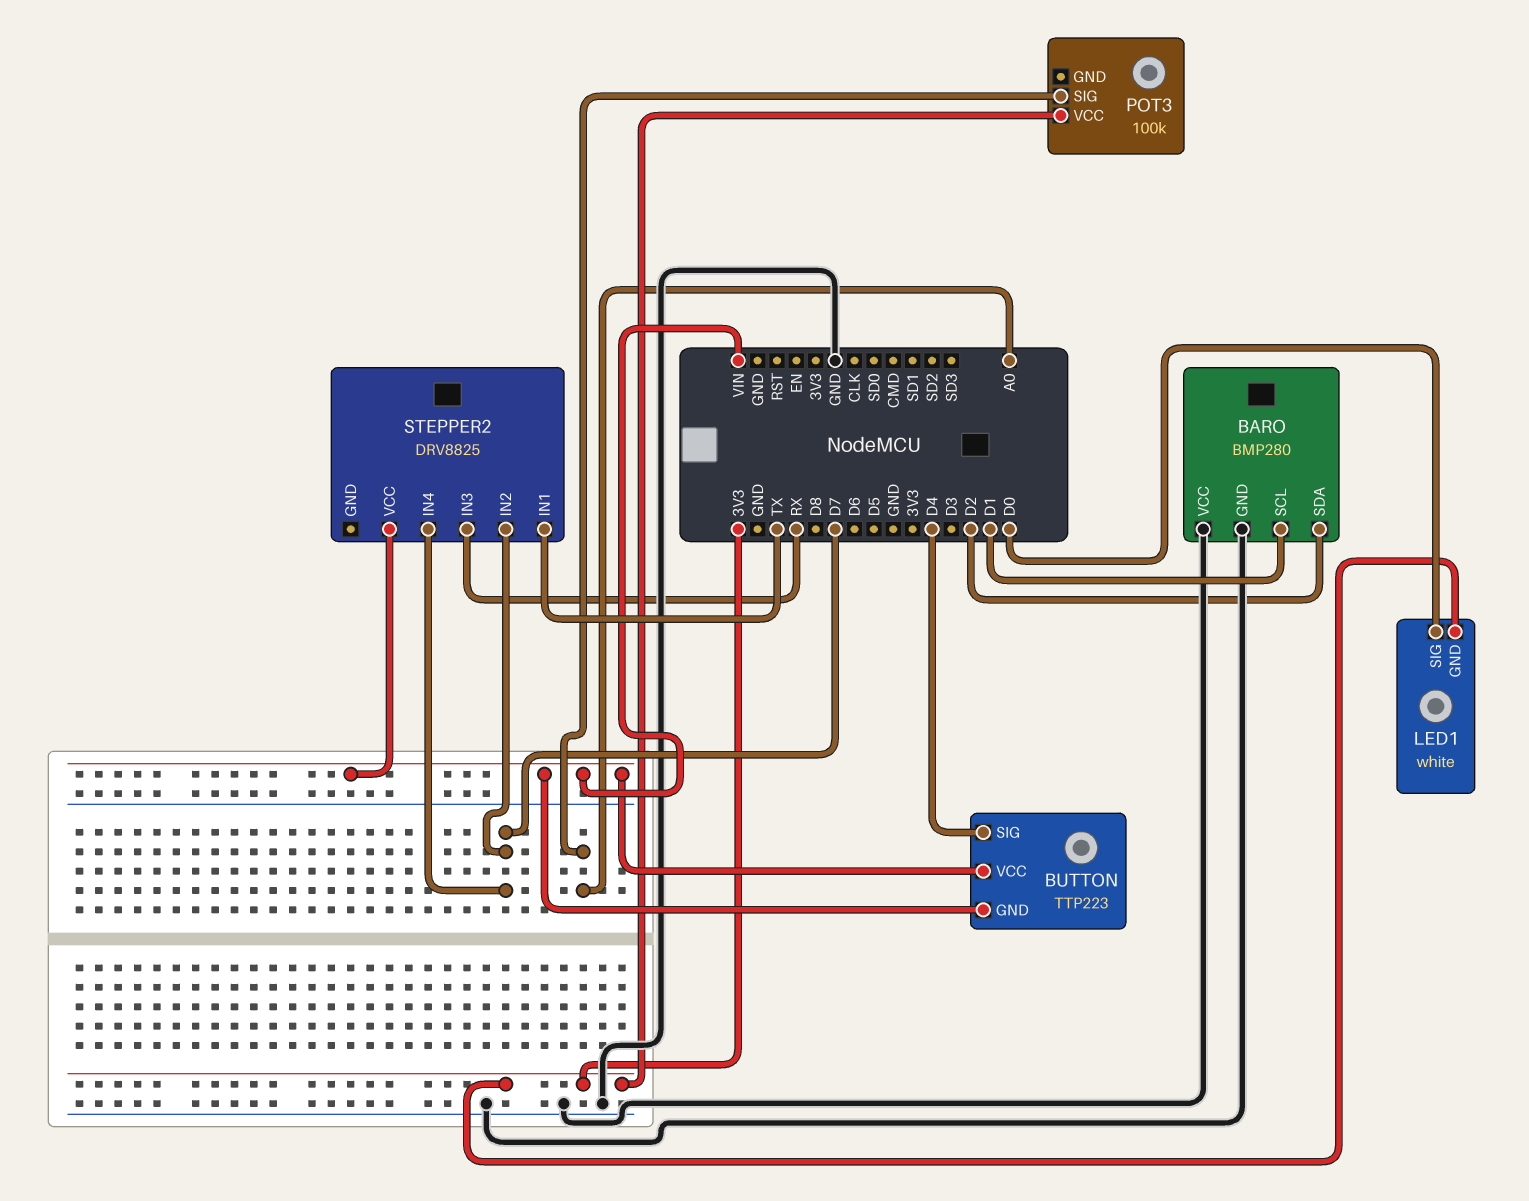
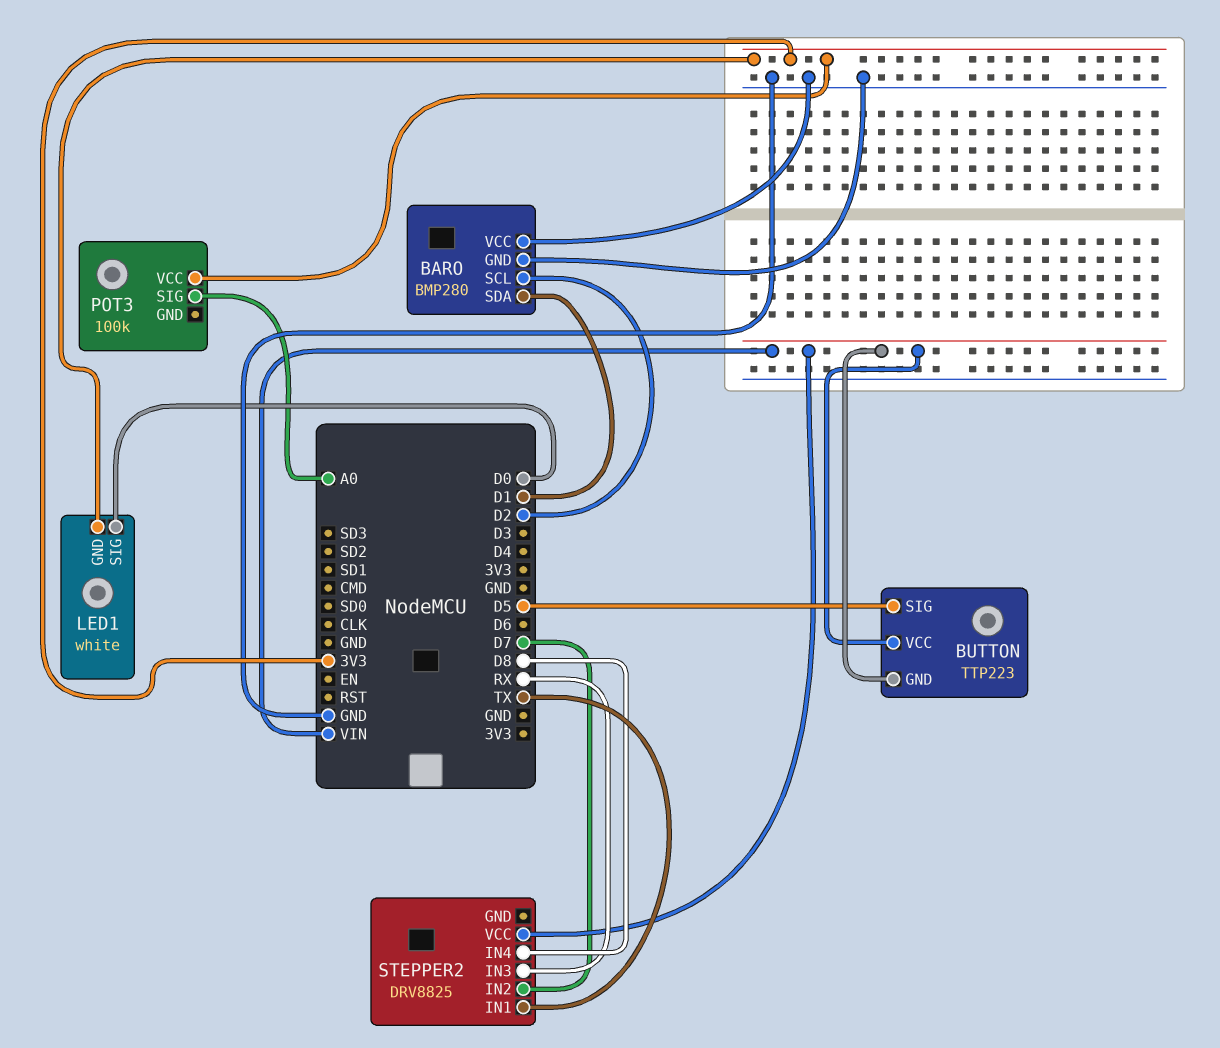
BARO pin SCL: D1 -> D2
BARO pin SDA: D2 -> D1
BUTTON pin SIG: D4 -> D5
STEPPER2 pin IN4: D7 -> D8

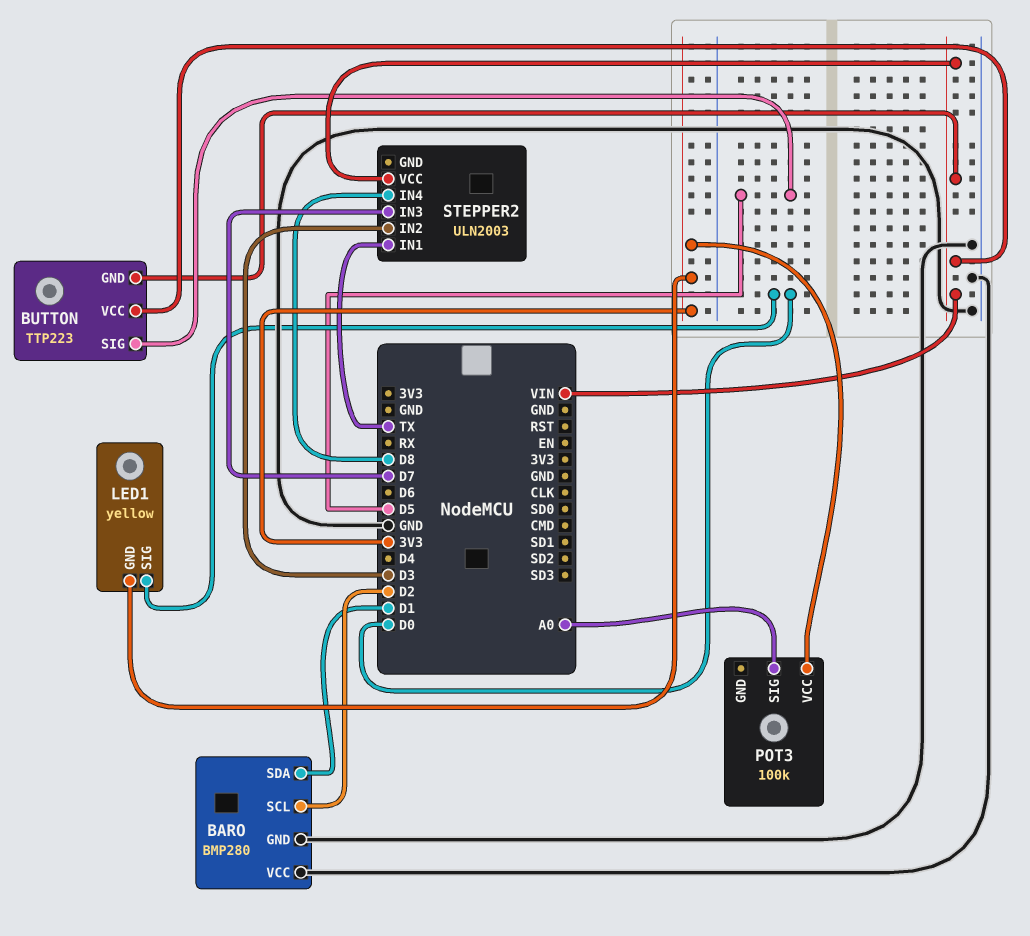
LED1: white -> yellow
STEPPER2: DRV8825 -> ULN2003
STEPPER2 pin IN2: D7 -> D3
STEPPER2 pin IN3: RX -> D7

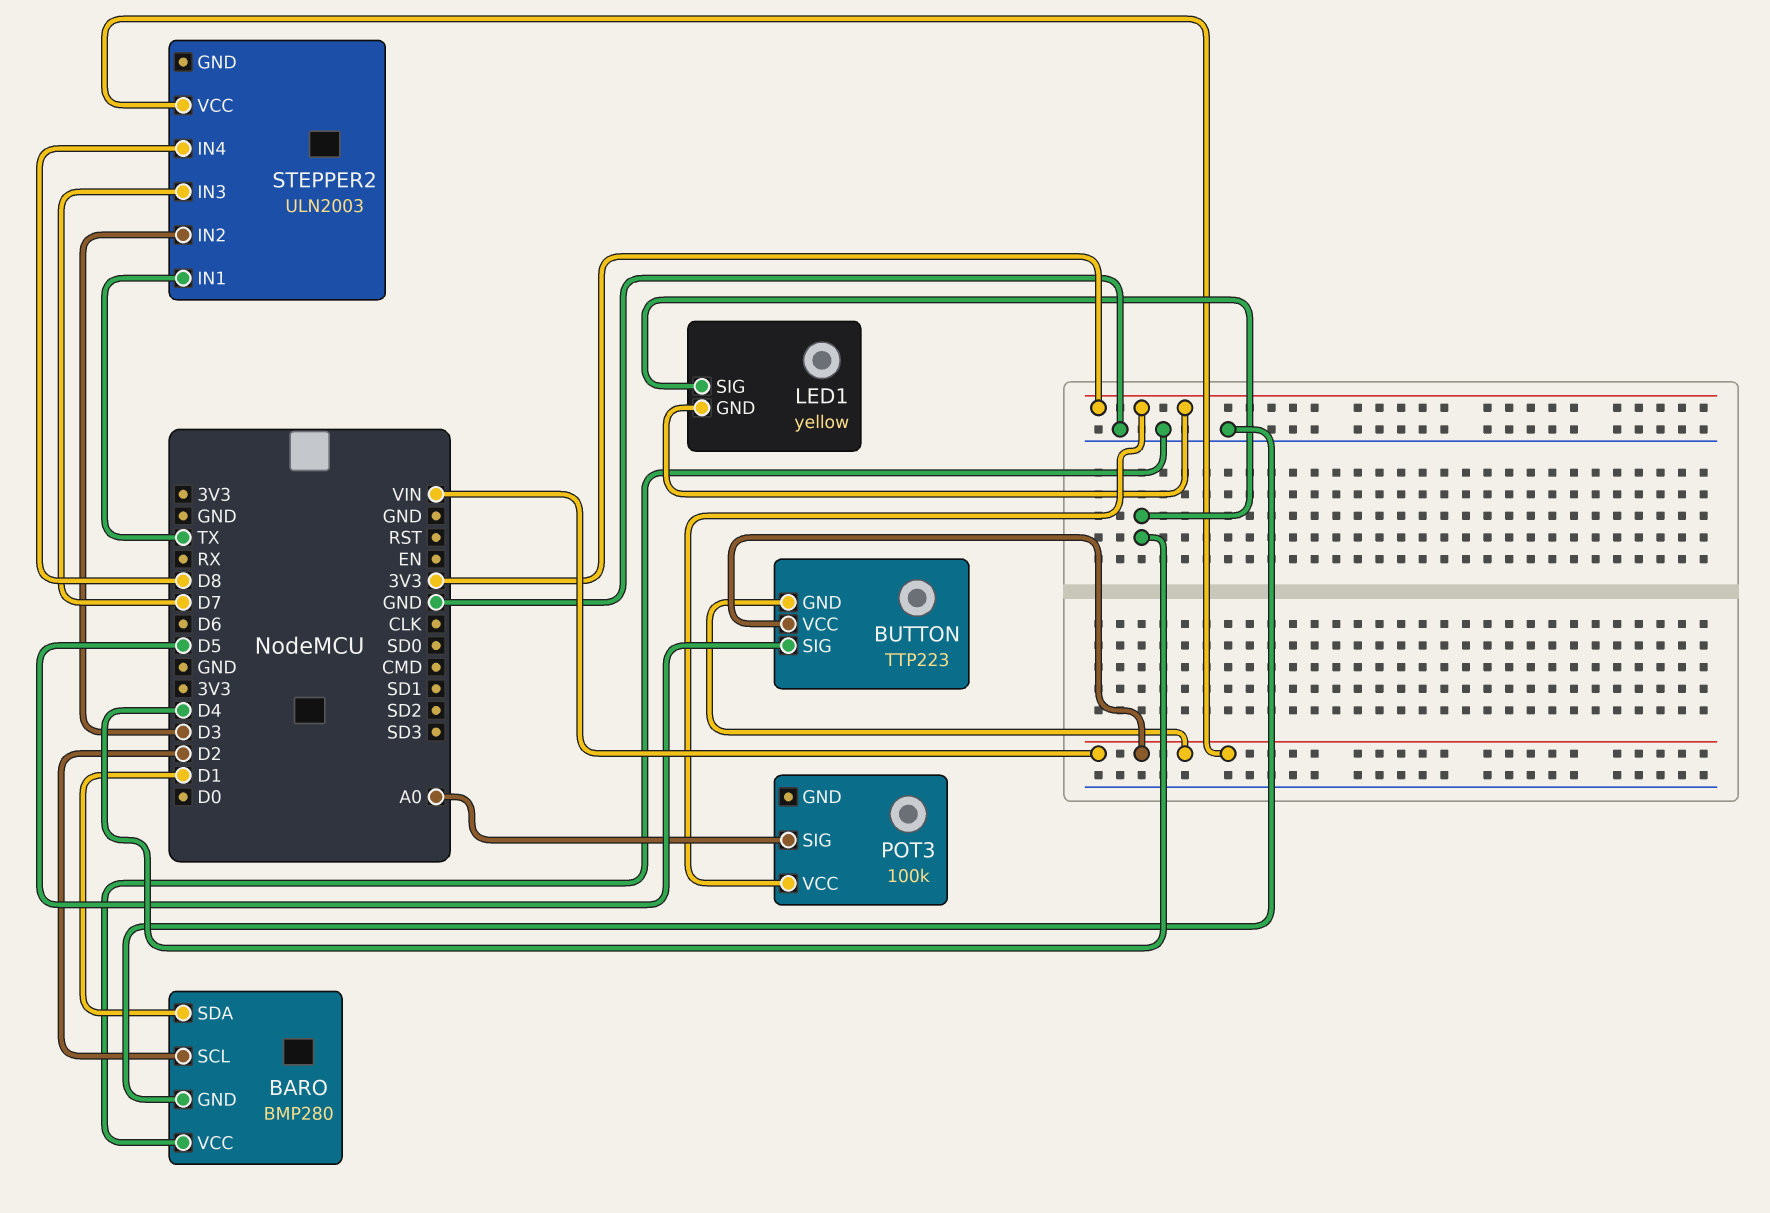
LED1 pin SIG: D0 -> D4

